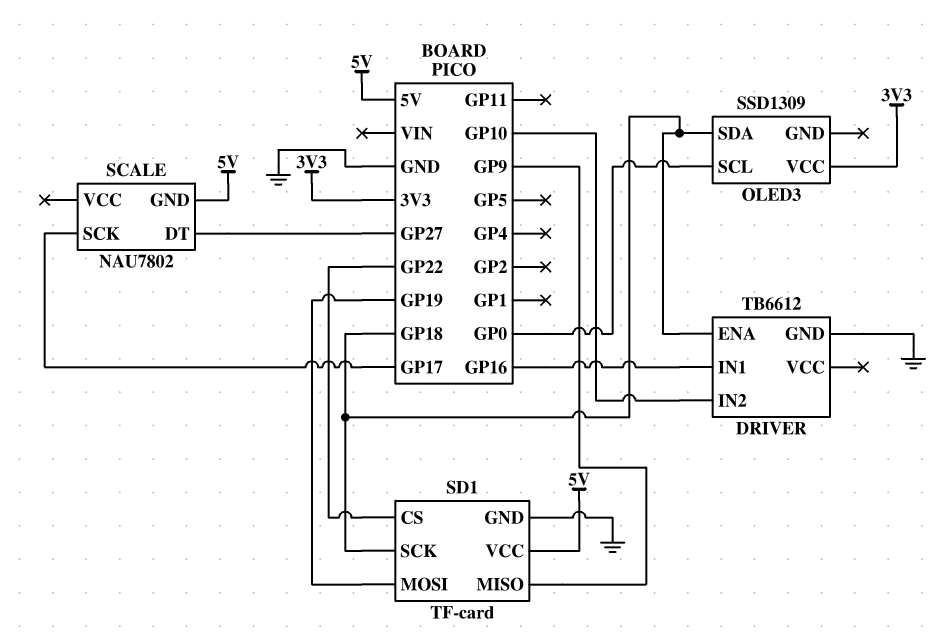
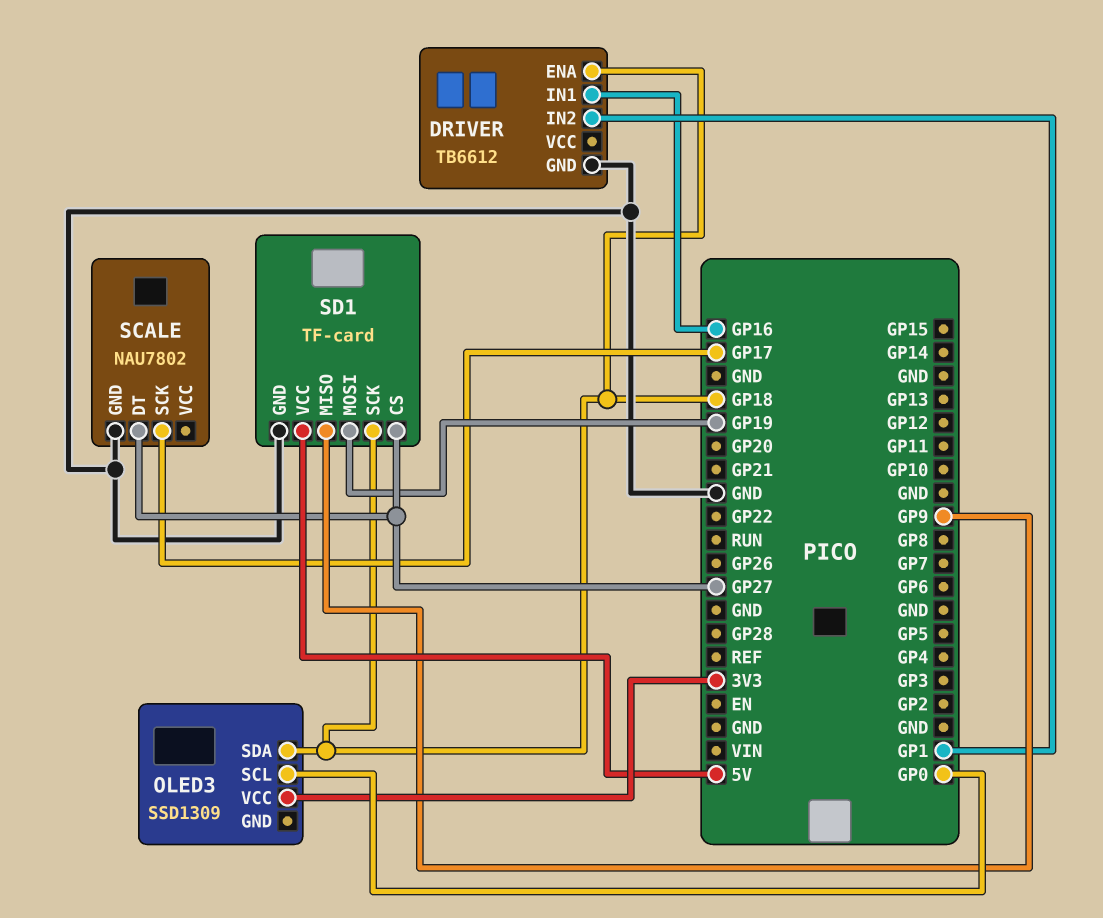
DRIVER pin IN2: GP10 -> GP1
SCALE pin GND: 5V -> GND
SD1 pin CS: GP22 -> GP27

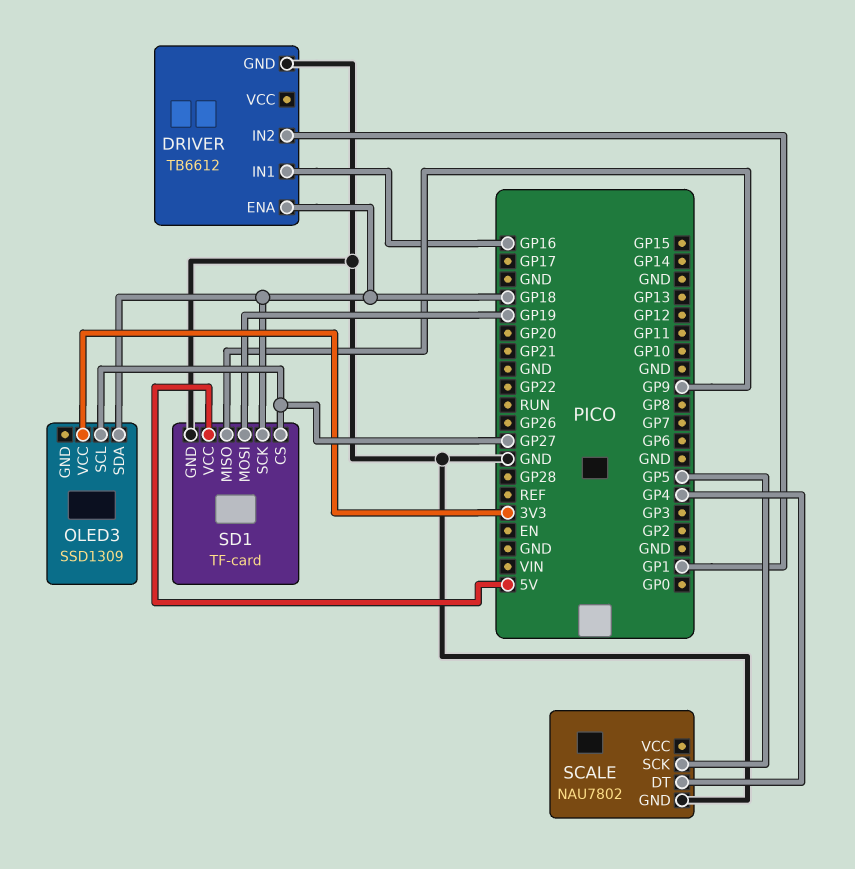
OLED3 pin SCL: GP0 -> GP27
SCALE pin DT: GP27 -> GP4
SCALE pin SCK: GP17 -> GP5

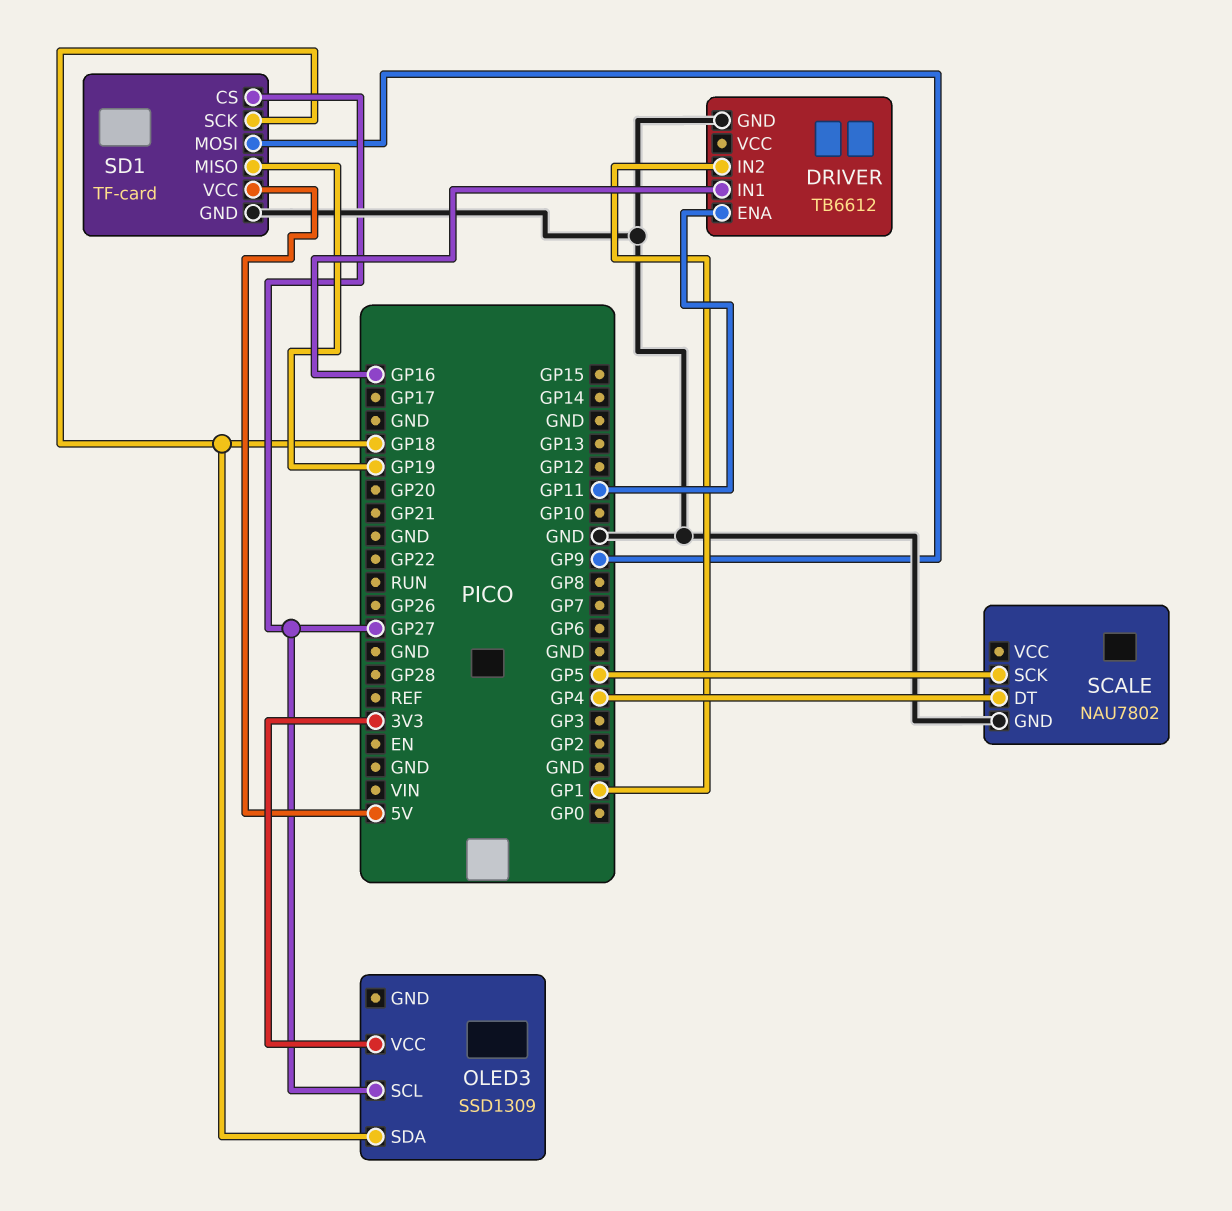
DRIVER pin ENA: GP18 -> GP11
SD1 pin MISO: GP9 -> GP19
SD1 pin MOSI: GP19 -> GP9

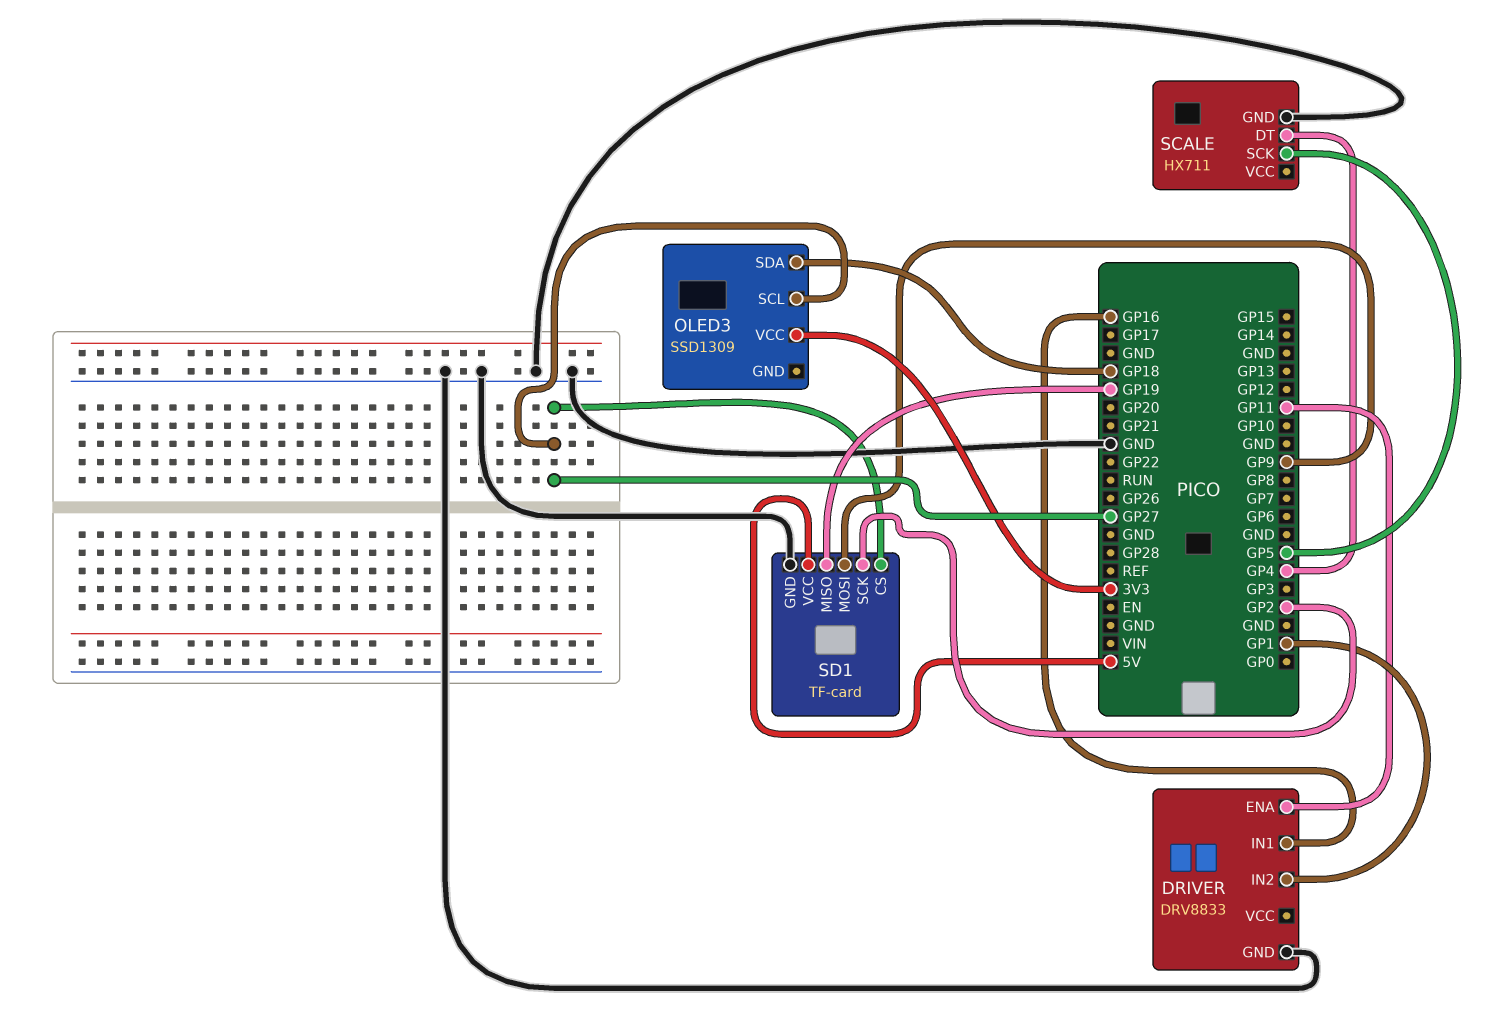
DRIVER: TB6612 -> DRV8833
SCALE: NAU7802 -> HX711
SD1 pin SCK: GP18 -> GP2

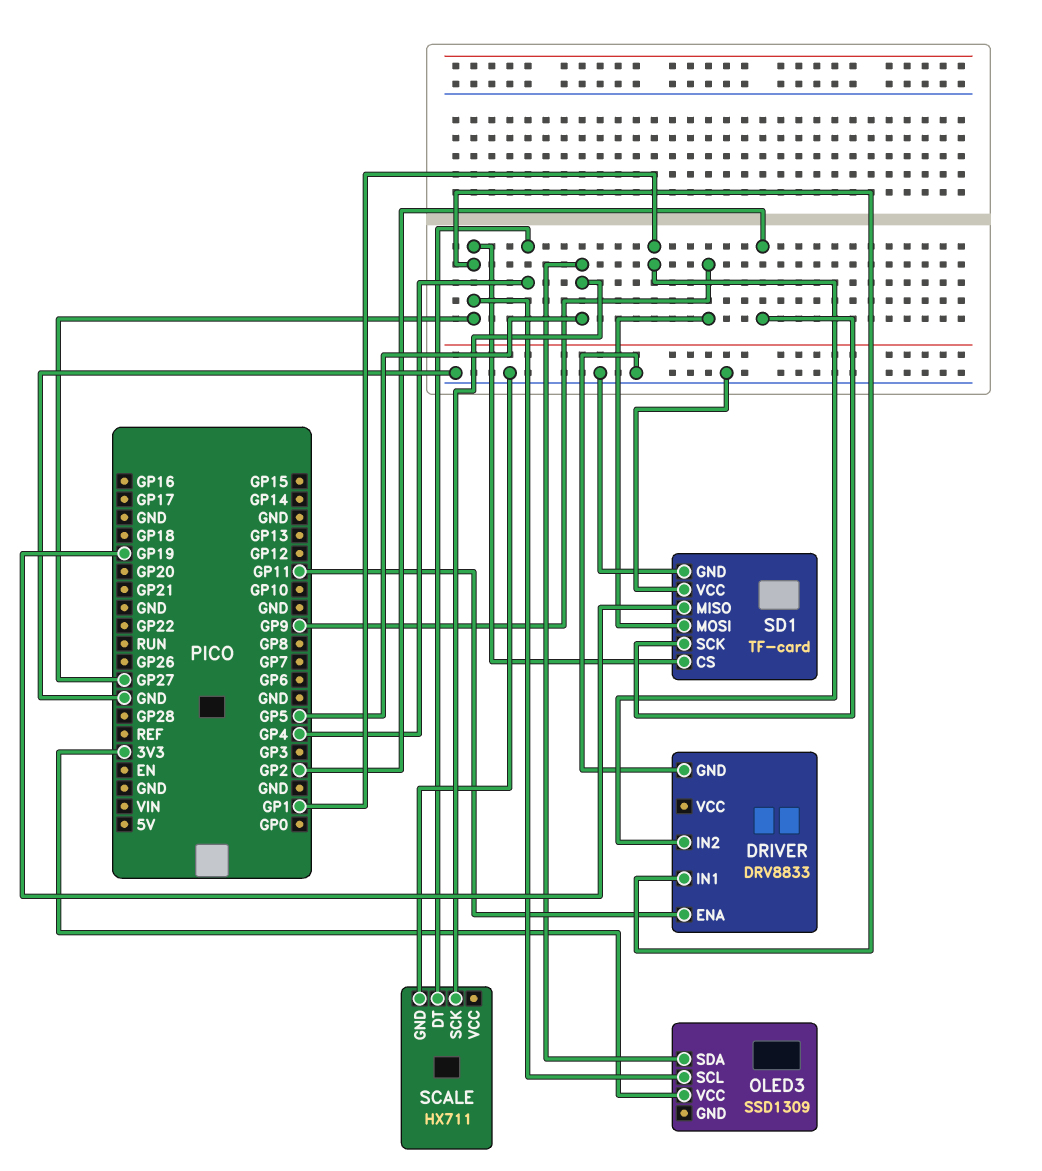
DRIVER pin IN1: GP16 -> GP27
OLED3 pin SDA: GP18 -> GP5
SD1 pin VCC: 5V -> GND

